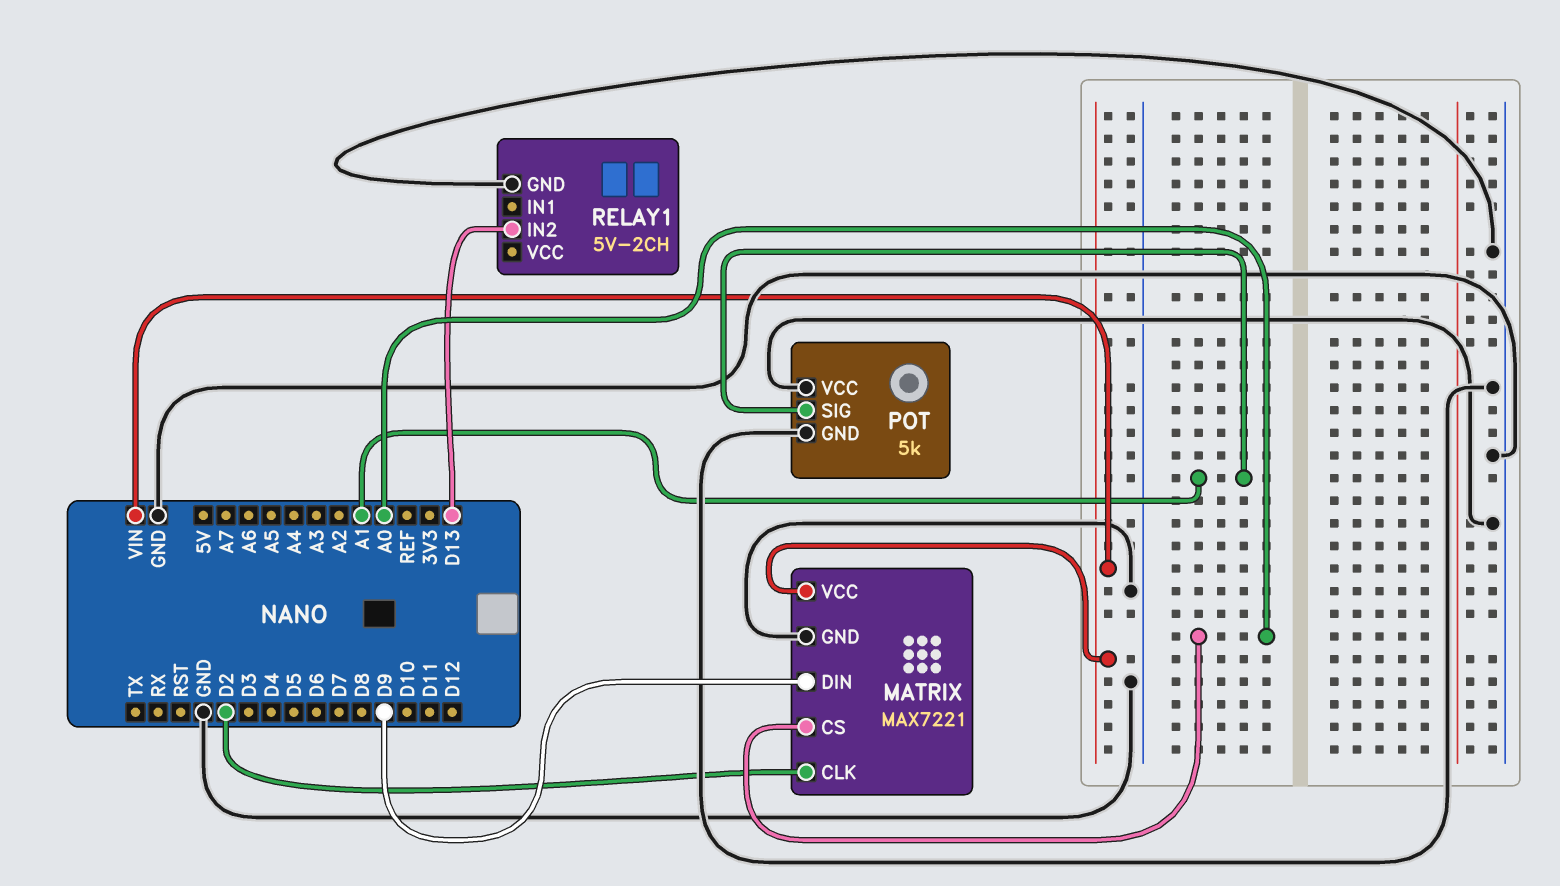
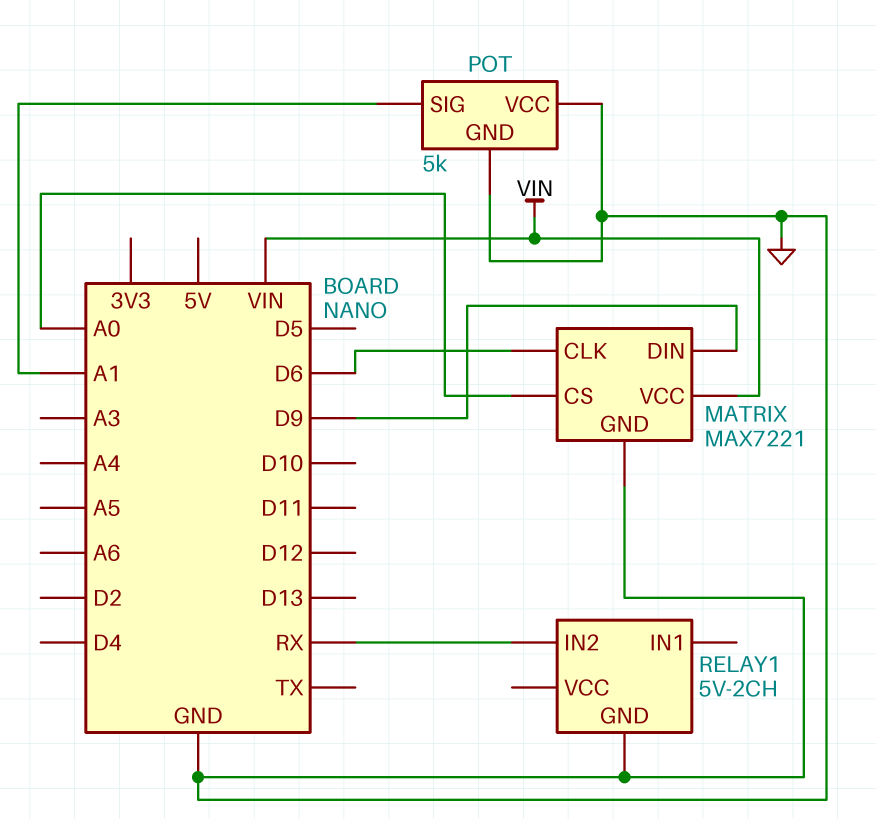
MATRIX pin CLK: D2 -> D6
RELAY1 pin IN2: D13 -> RX

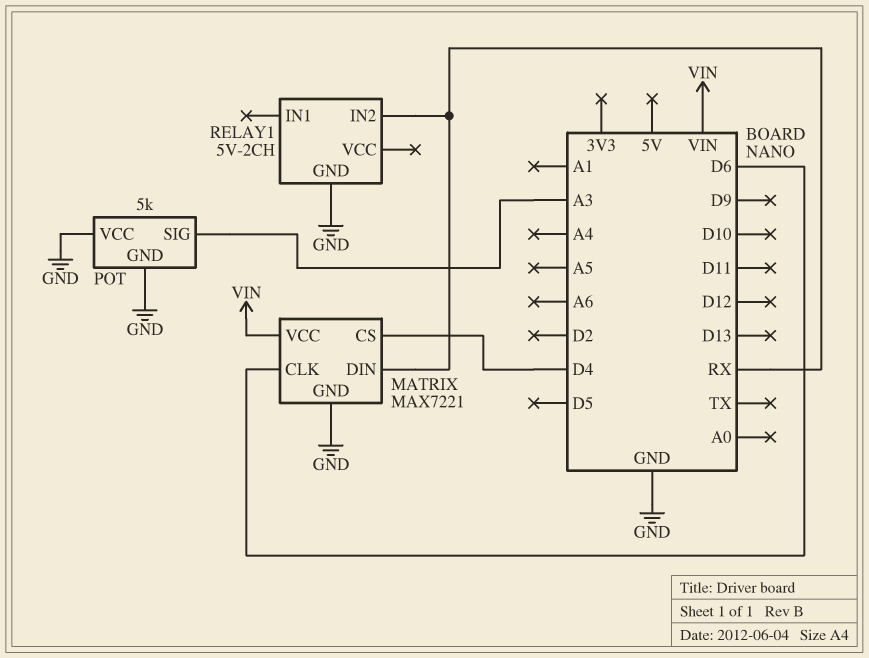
MATRIX pin CS: A0 -> D4
MATRIX pin DIN: D9 -> RX
POT pin SIG: A1 -> A3

